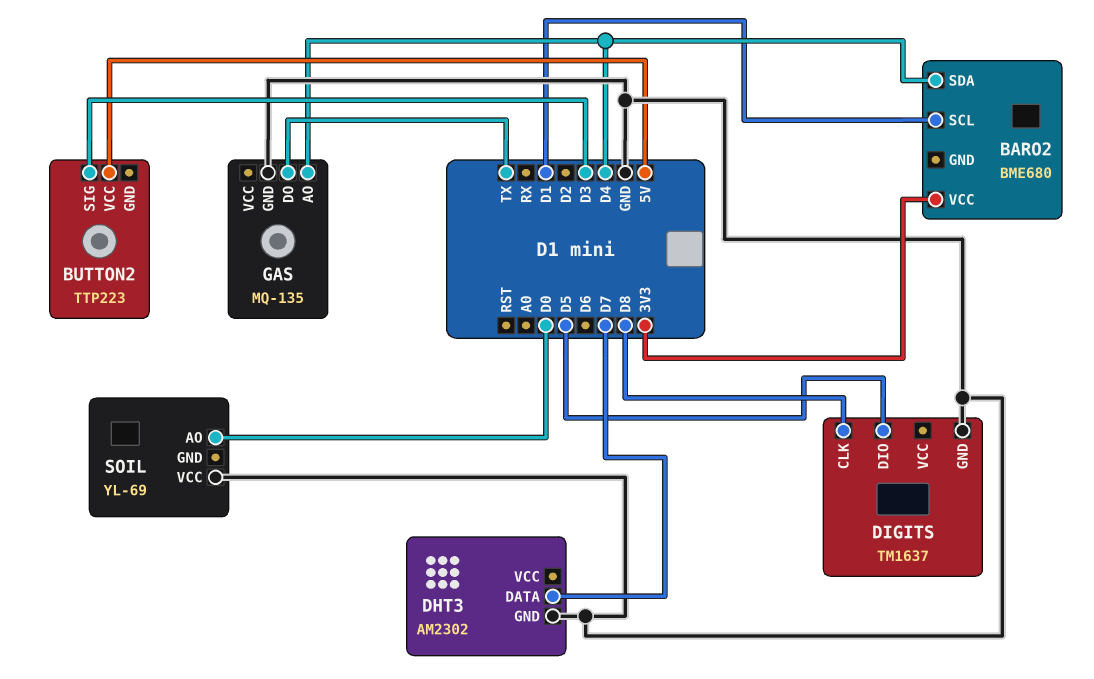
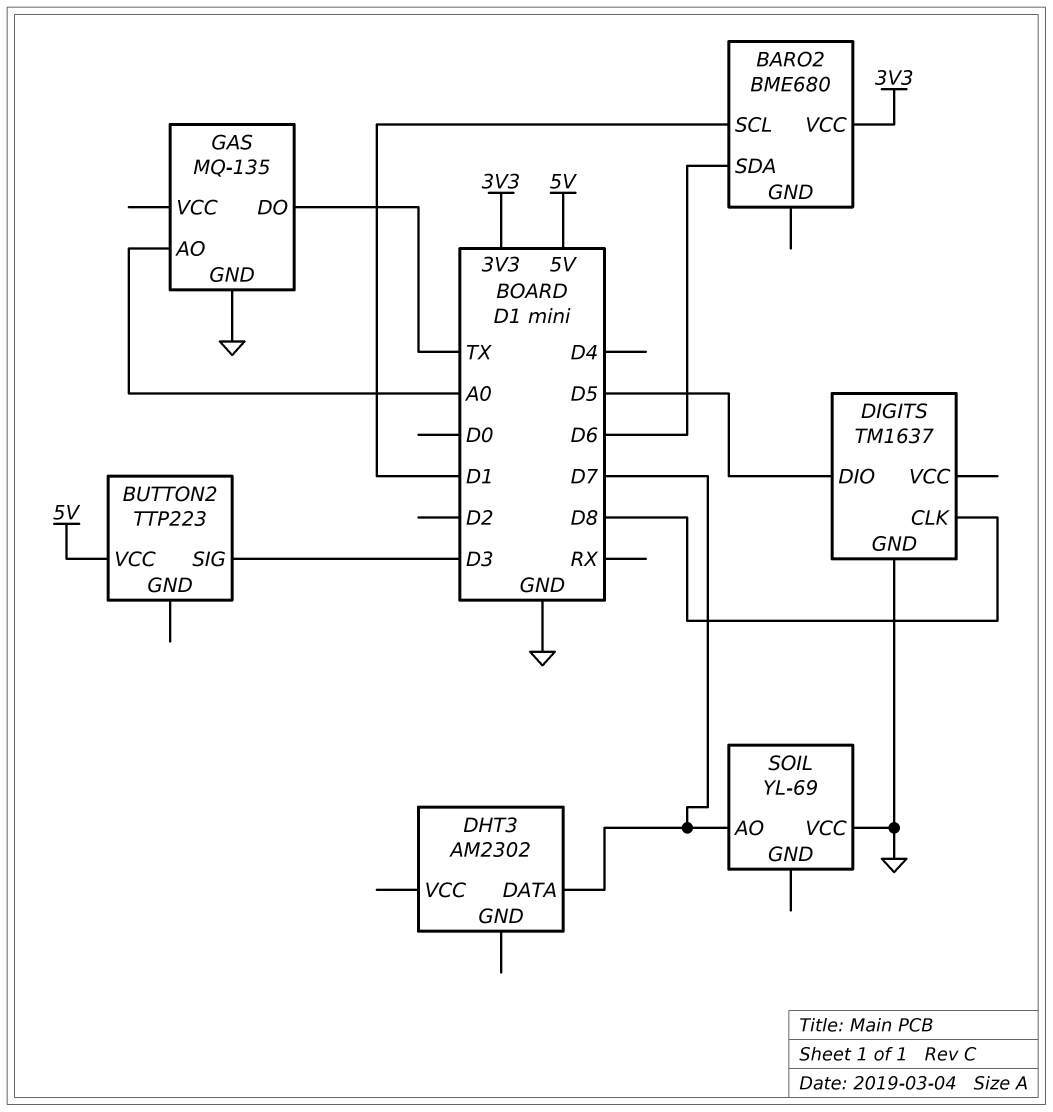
BARO2 pin SDA: D4 -> D6
DHT3 pin GND: GND -> none
GAS pin AO: D4 -> A0
SOIL pin AO: D0 -> D7

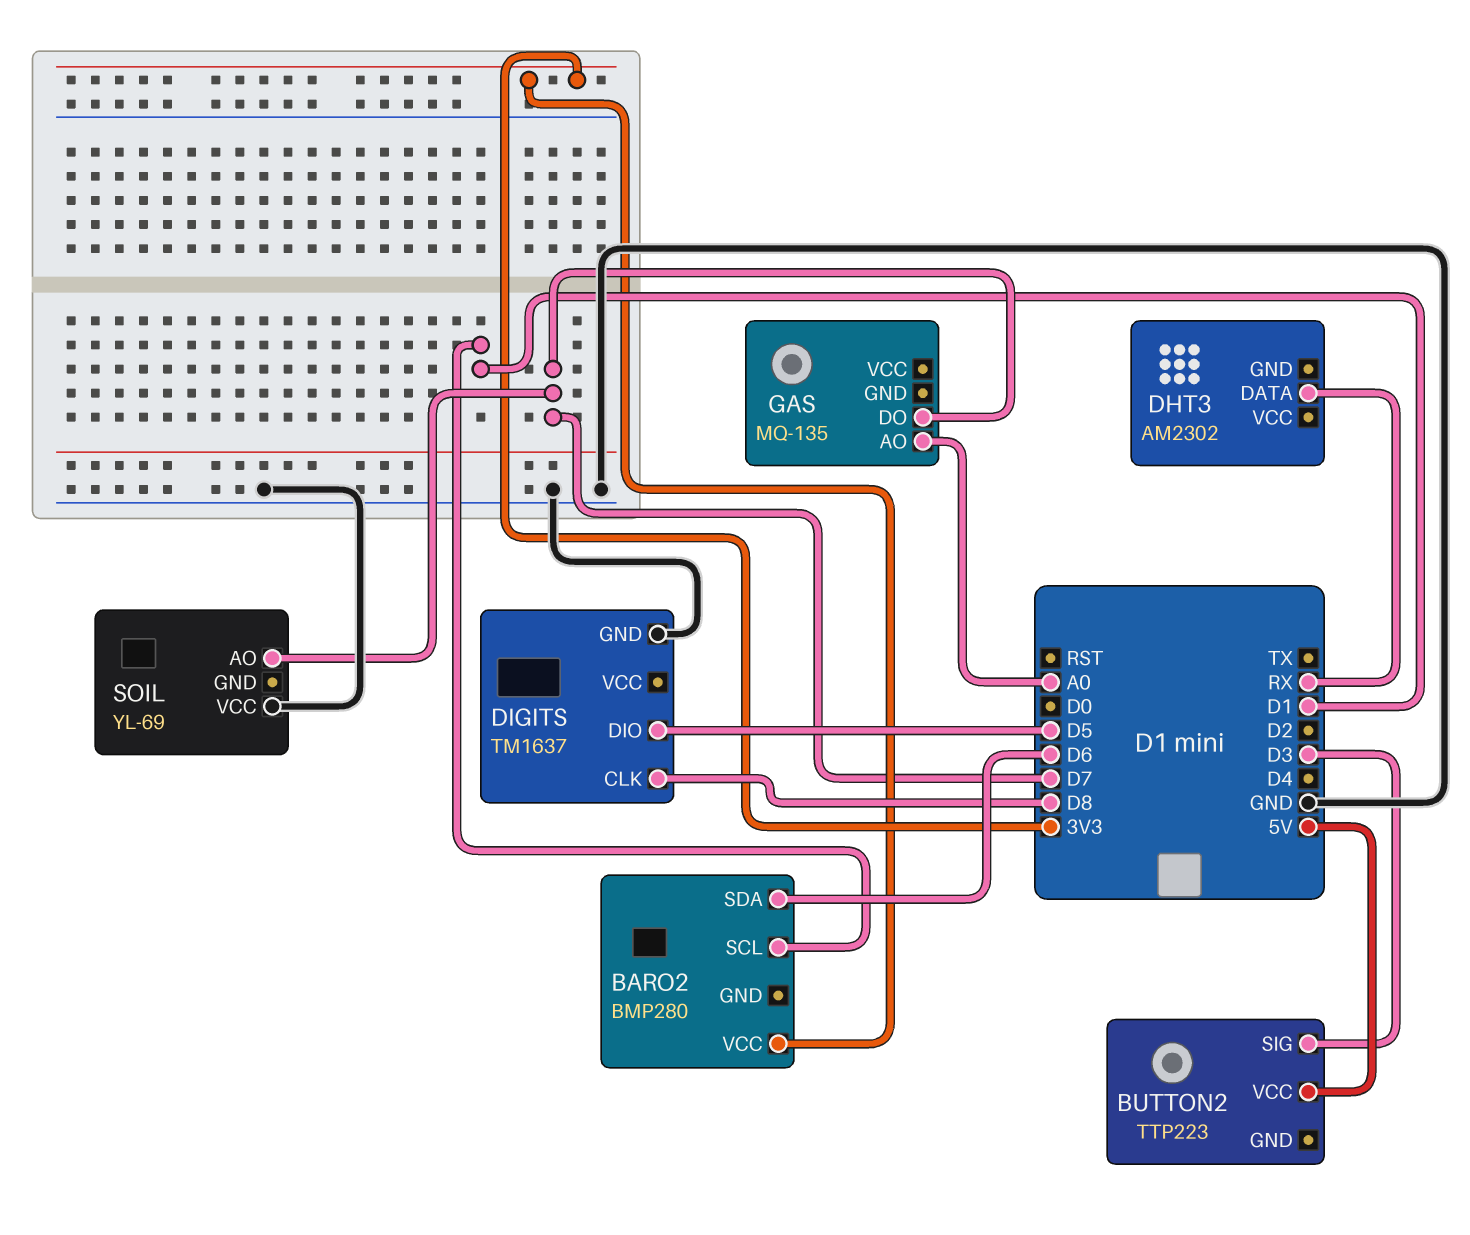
BARO2: BME680 -> BMP280
DHT3 pin DATA: D7 -> RX
GAS pin DO: TX -> D7
GAS pin GND: GND -> none

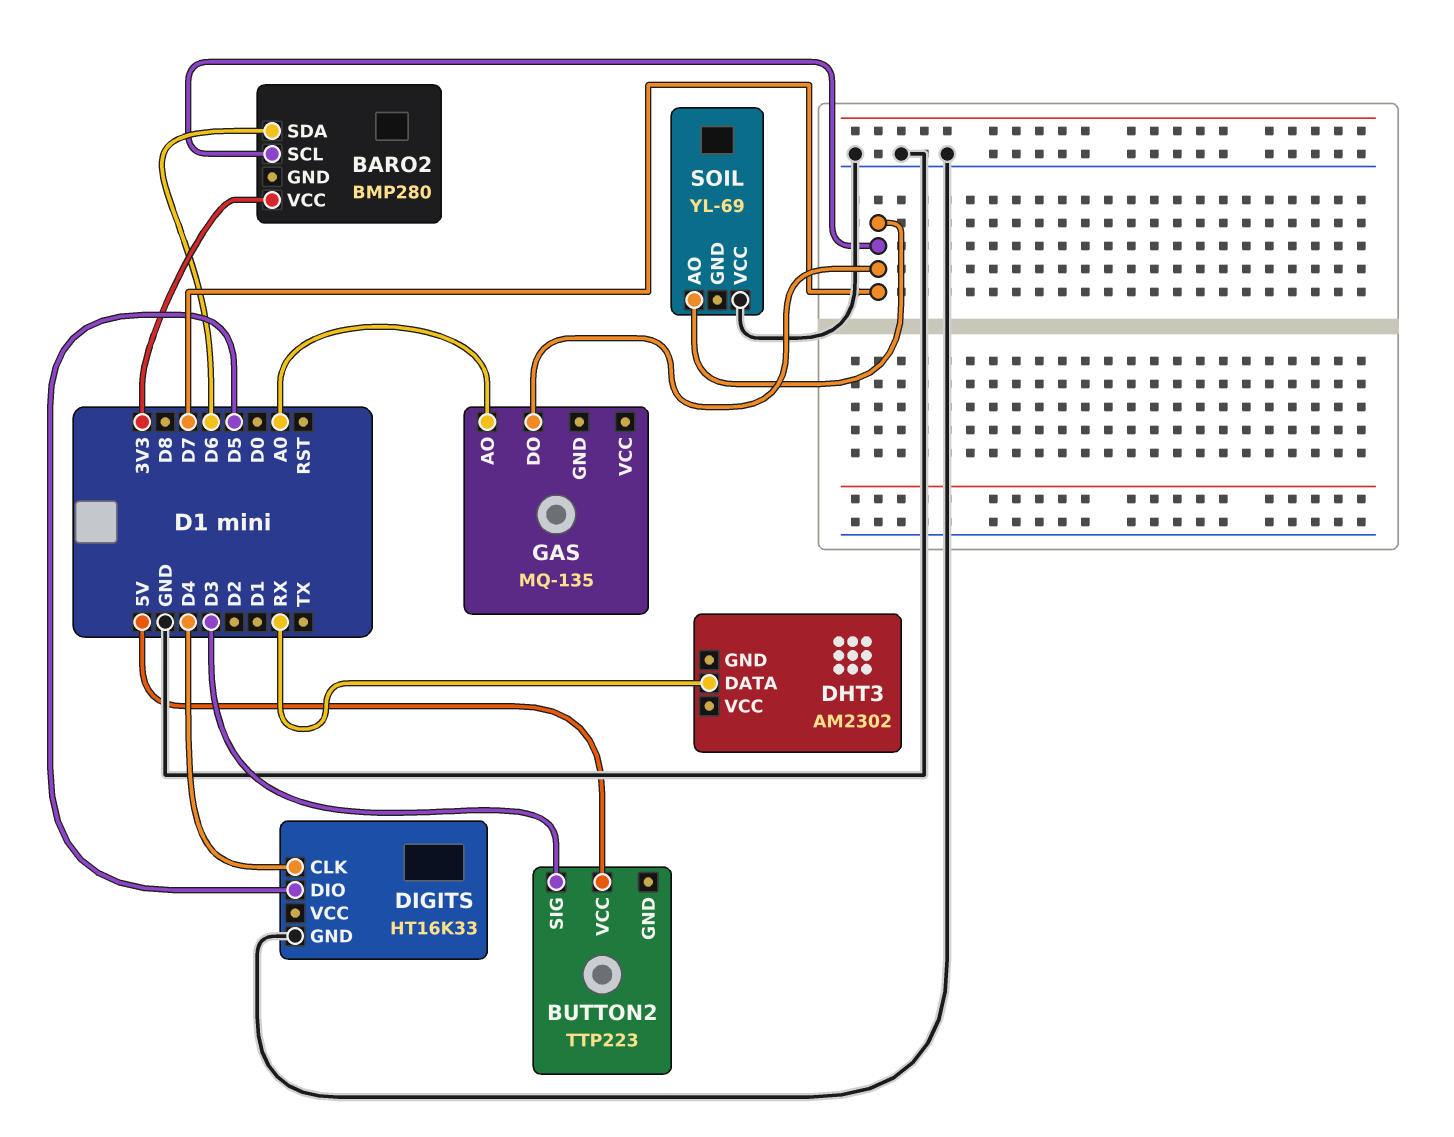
BARO2 pin SCL: D1 -> D7
DIGITS: TM1637 -> HT16K33
DIGITS pin CLK: D8 -> D4

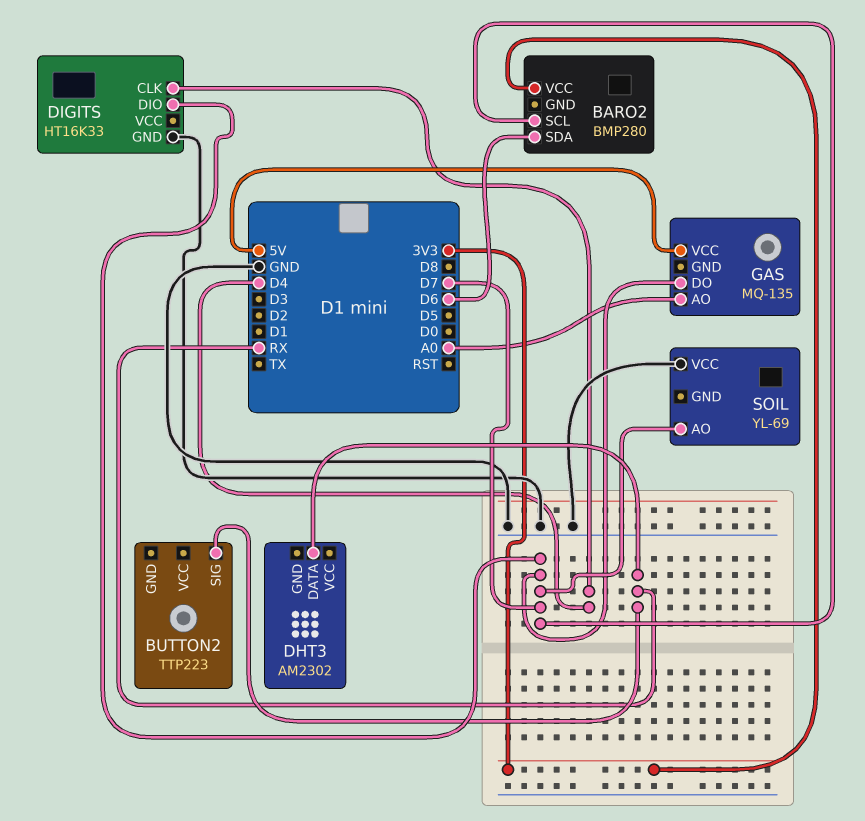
BUTTON2 pin SIG: D3 -> RX
BUTTON2 pin VCC: 5V -> none
DIGITS pin DIO: D5 -> D7
GAS pin VCC: none -> 5V

